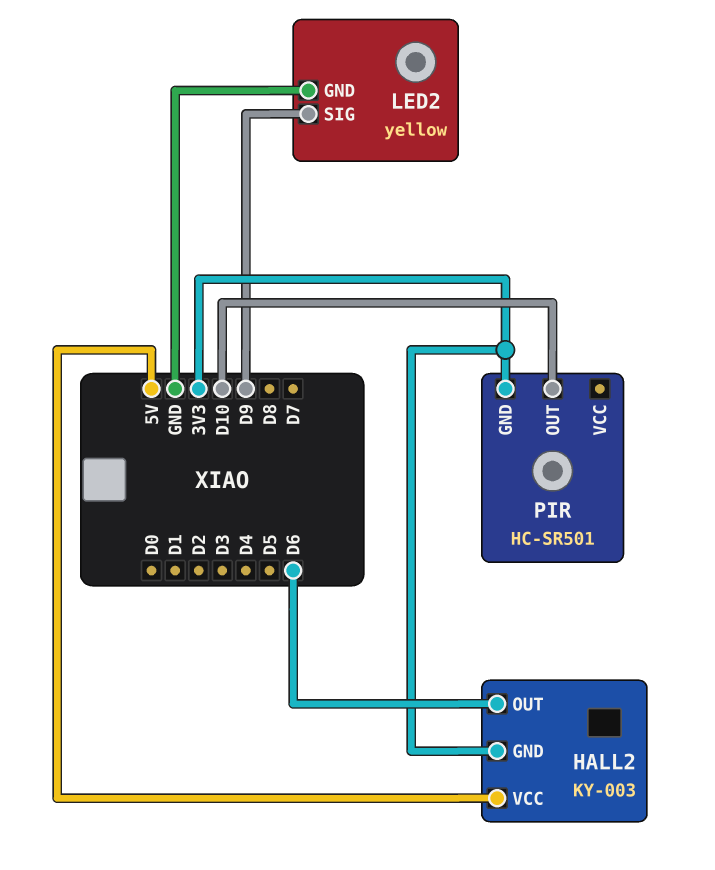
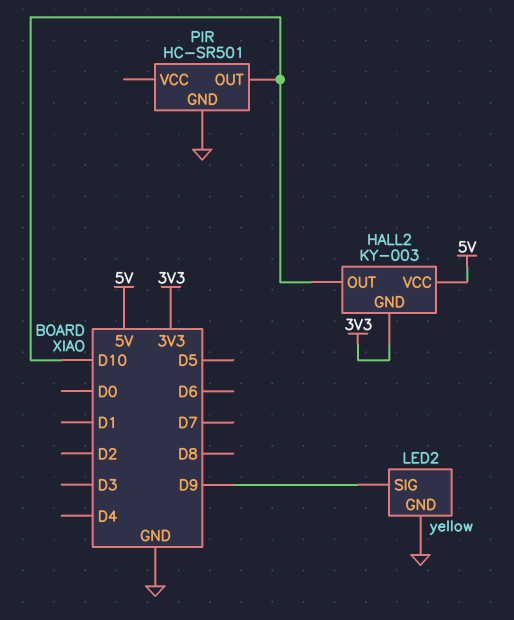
HALL2 pin OUT: D6 -> D10
PIR pin GND: 3V3 -> GND

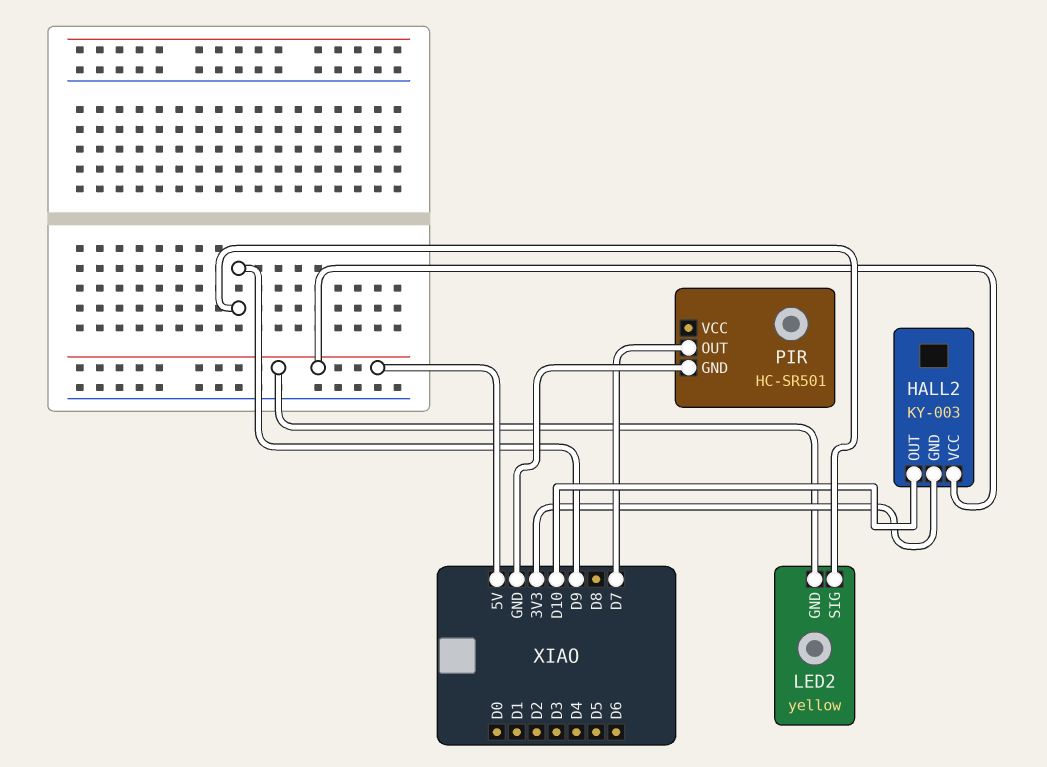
LED2 pin GND: GND -> 5V
PIR pin OUT: D10 -> D7

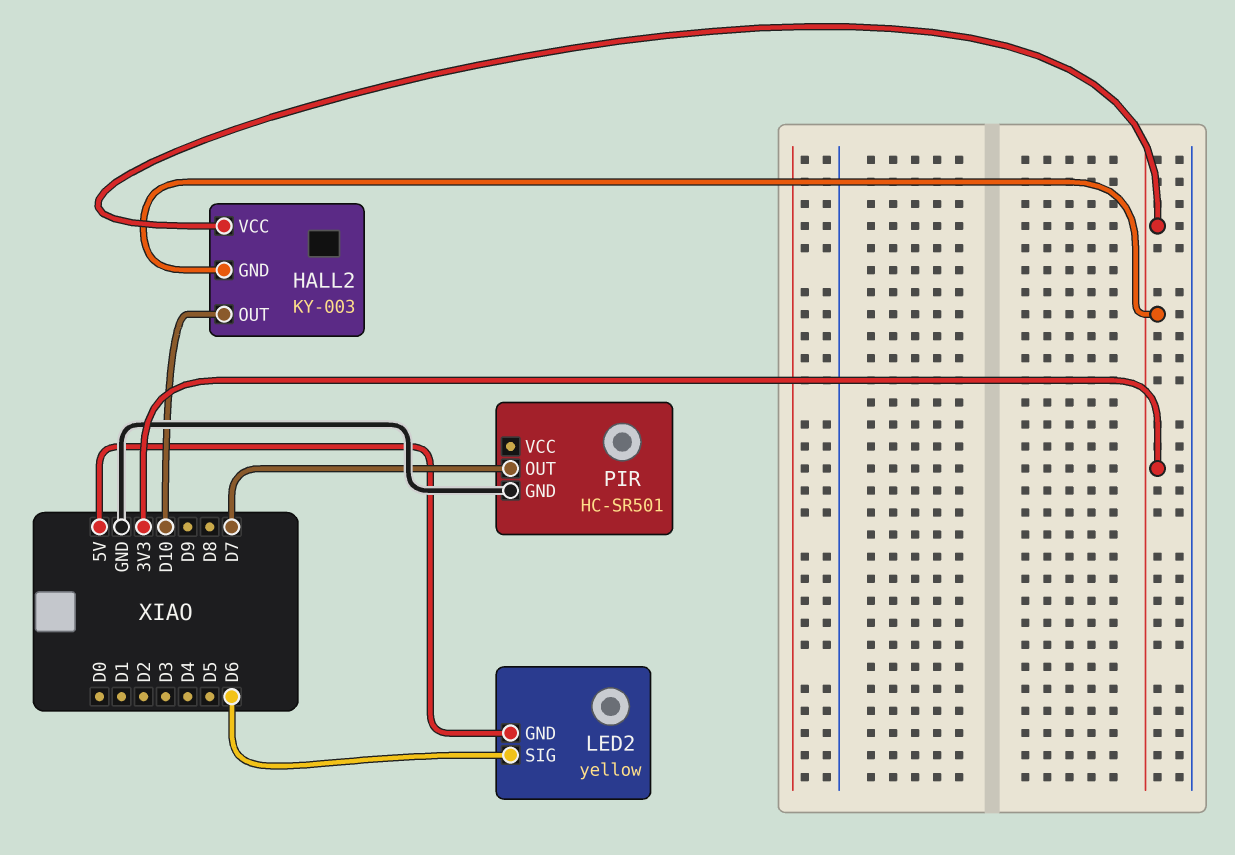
HALL2 pin VCC: 5V -> 3V3
LED2 pin SIG: D9 -> D6

